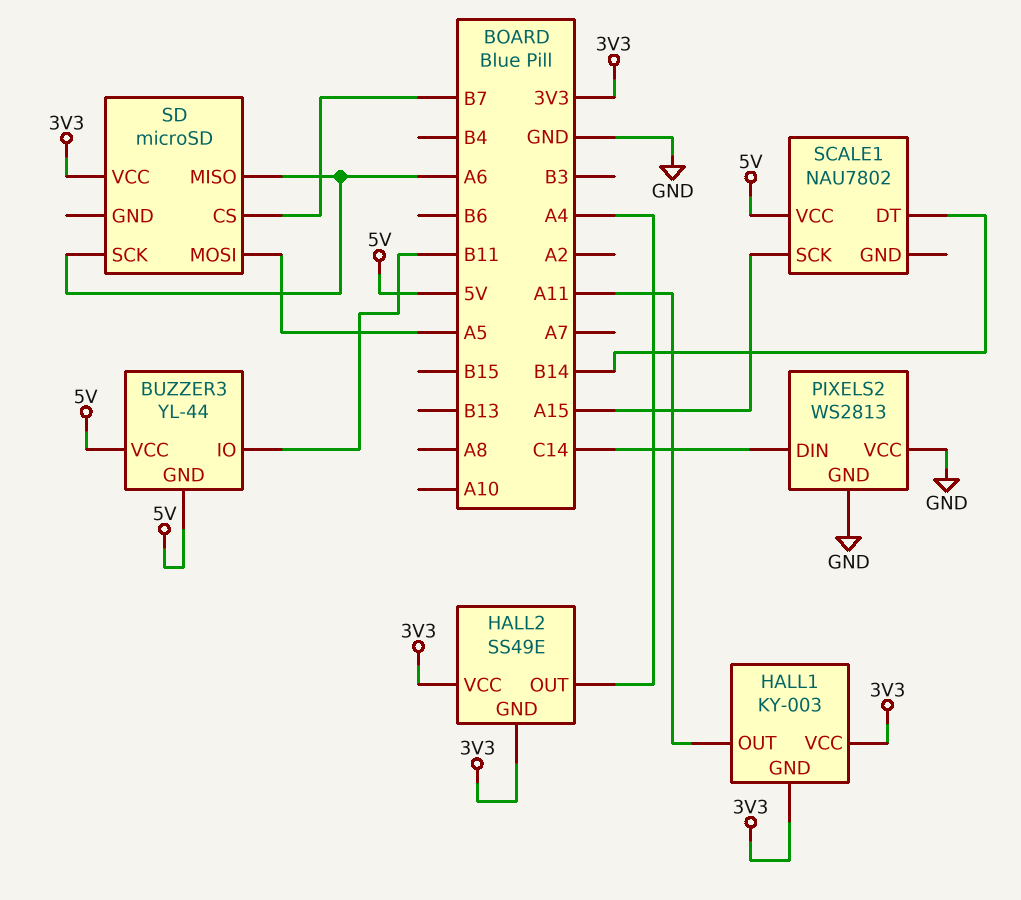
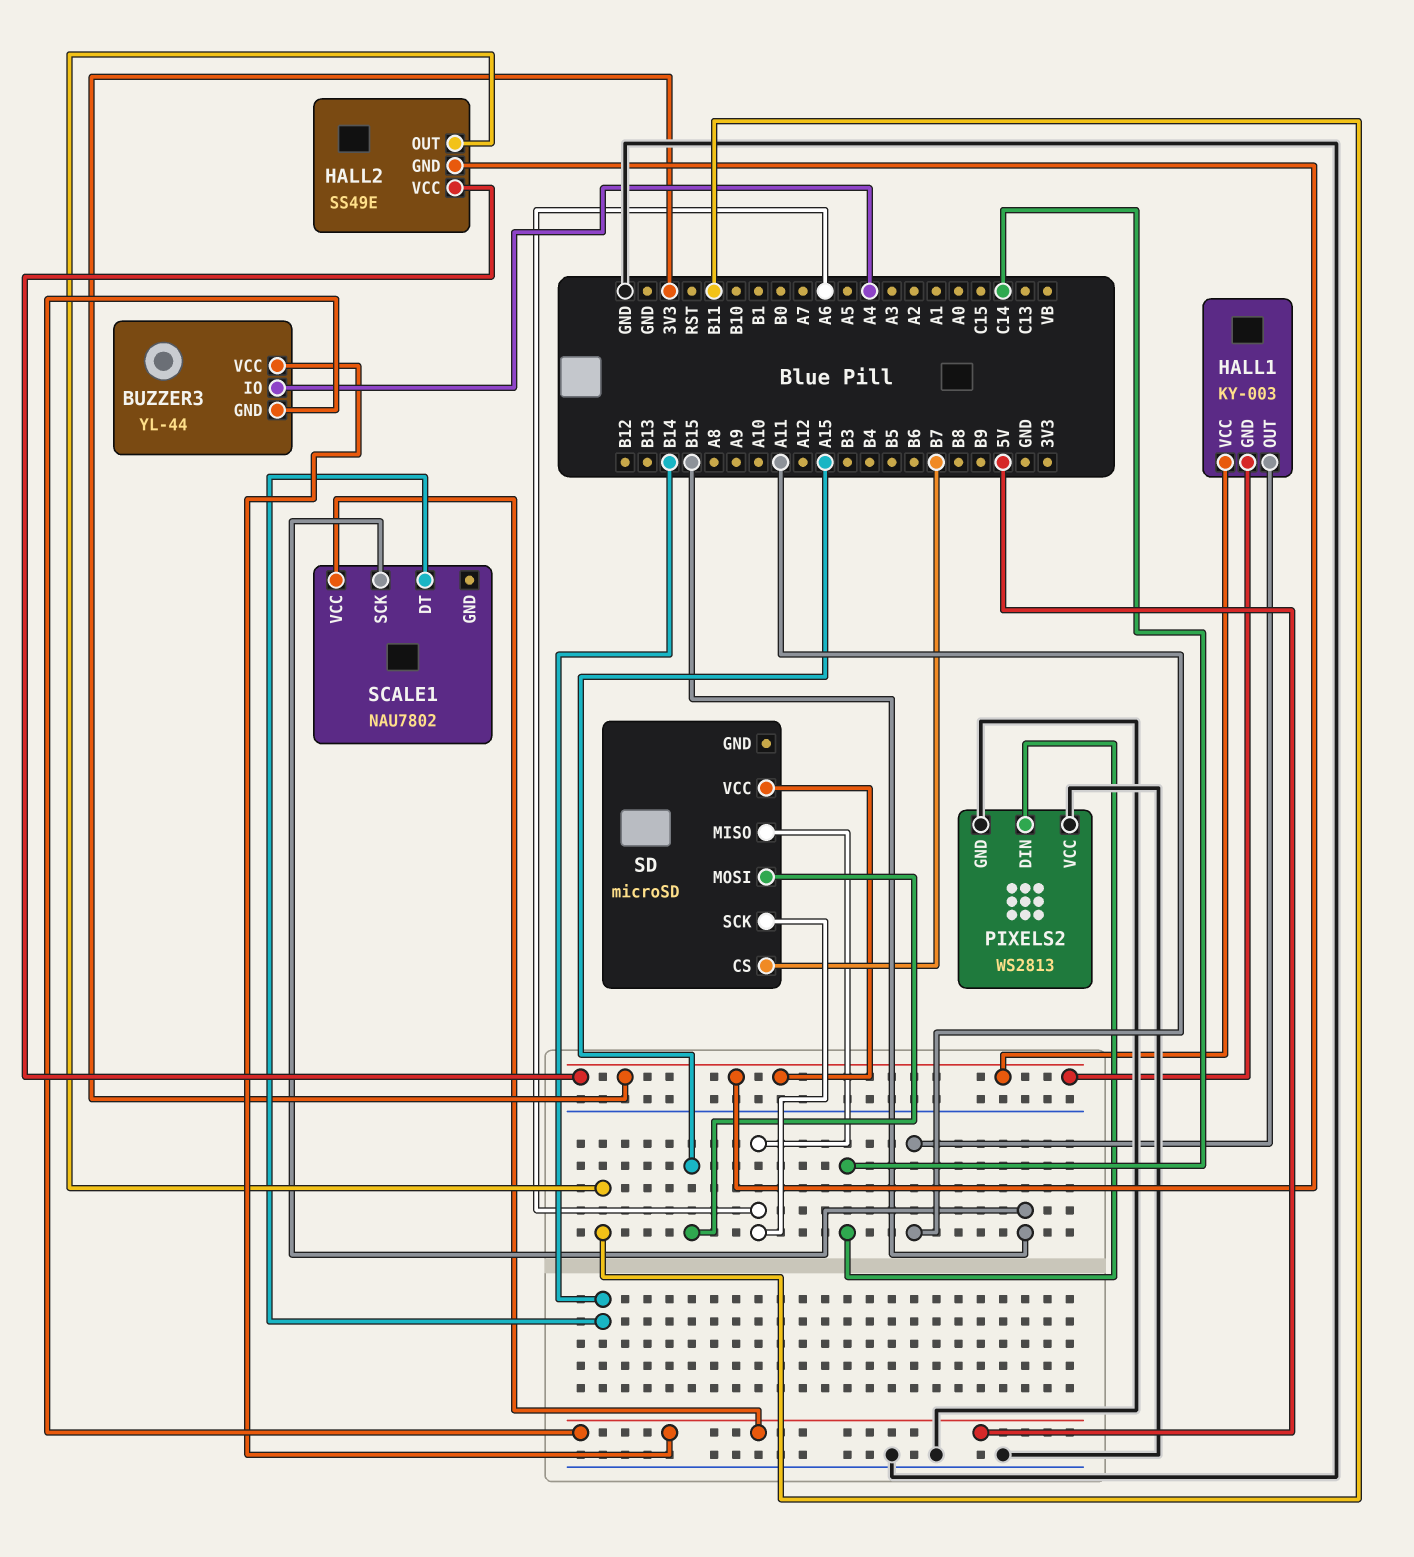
BUZZER3 pin IO: B11 -> A4
HALL2 pin OUT: A4 -> B11
SCALE1 pin SCK: A15 -> B15
SD pin MOSI: A5 -> A15

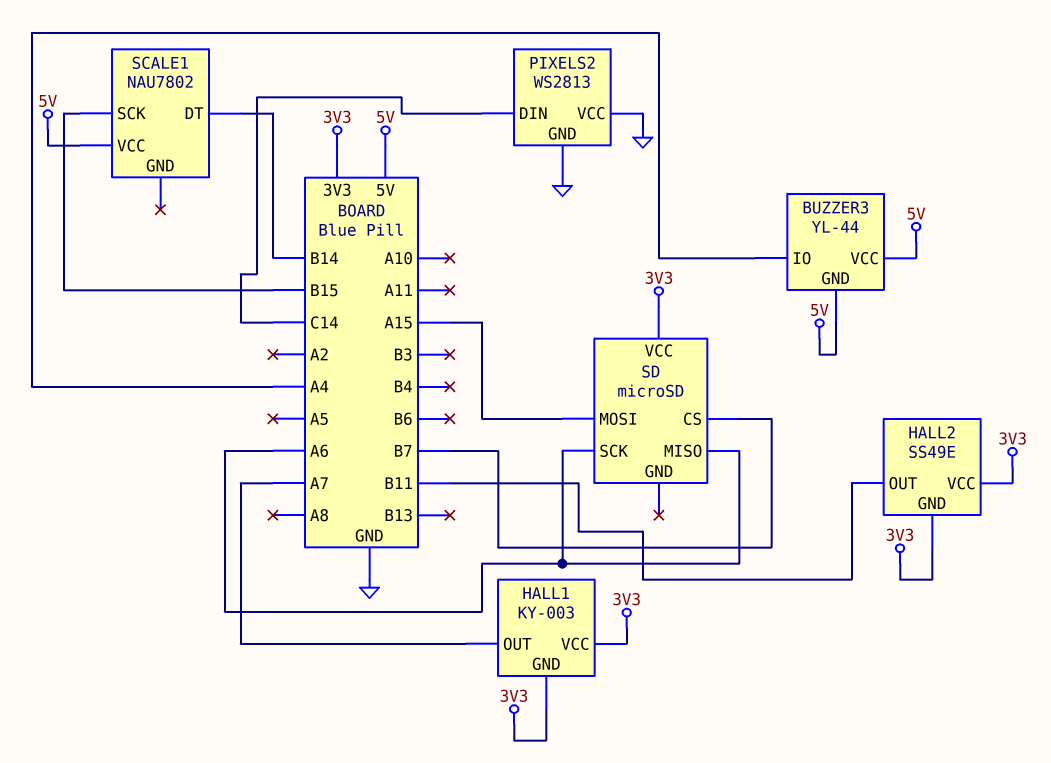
HALL1 pin OUT: A11 -> A7

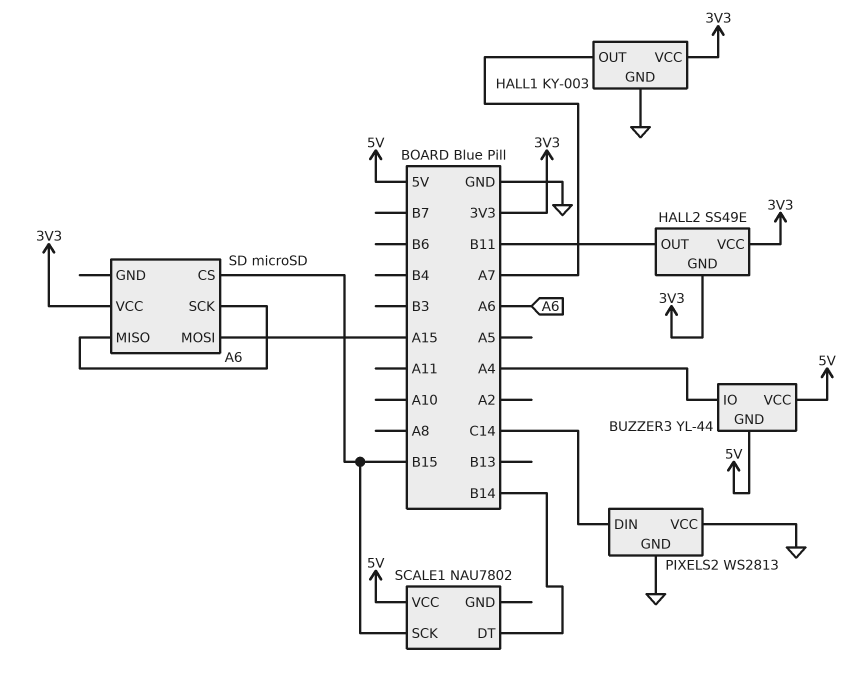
HALL1 pin GND: 3V3 -> GND
SD pin CS: B7 -> B15

